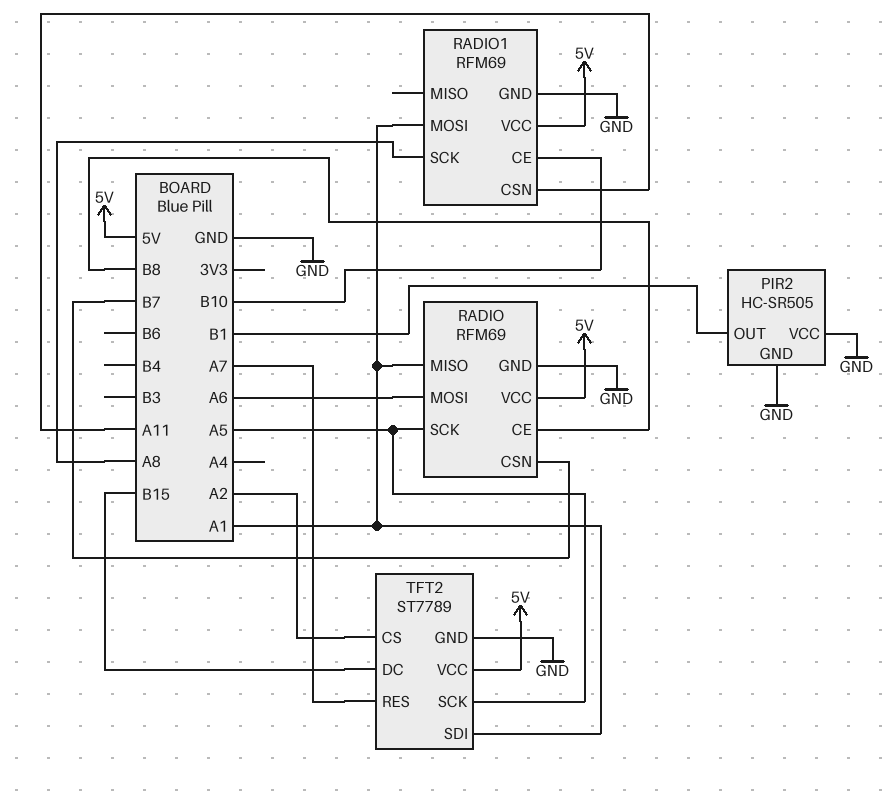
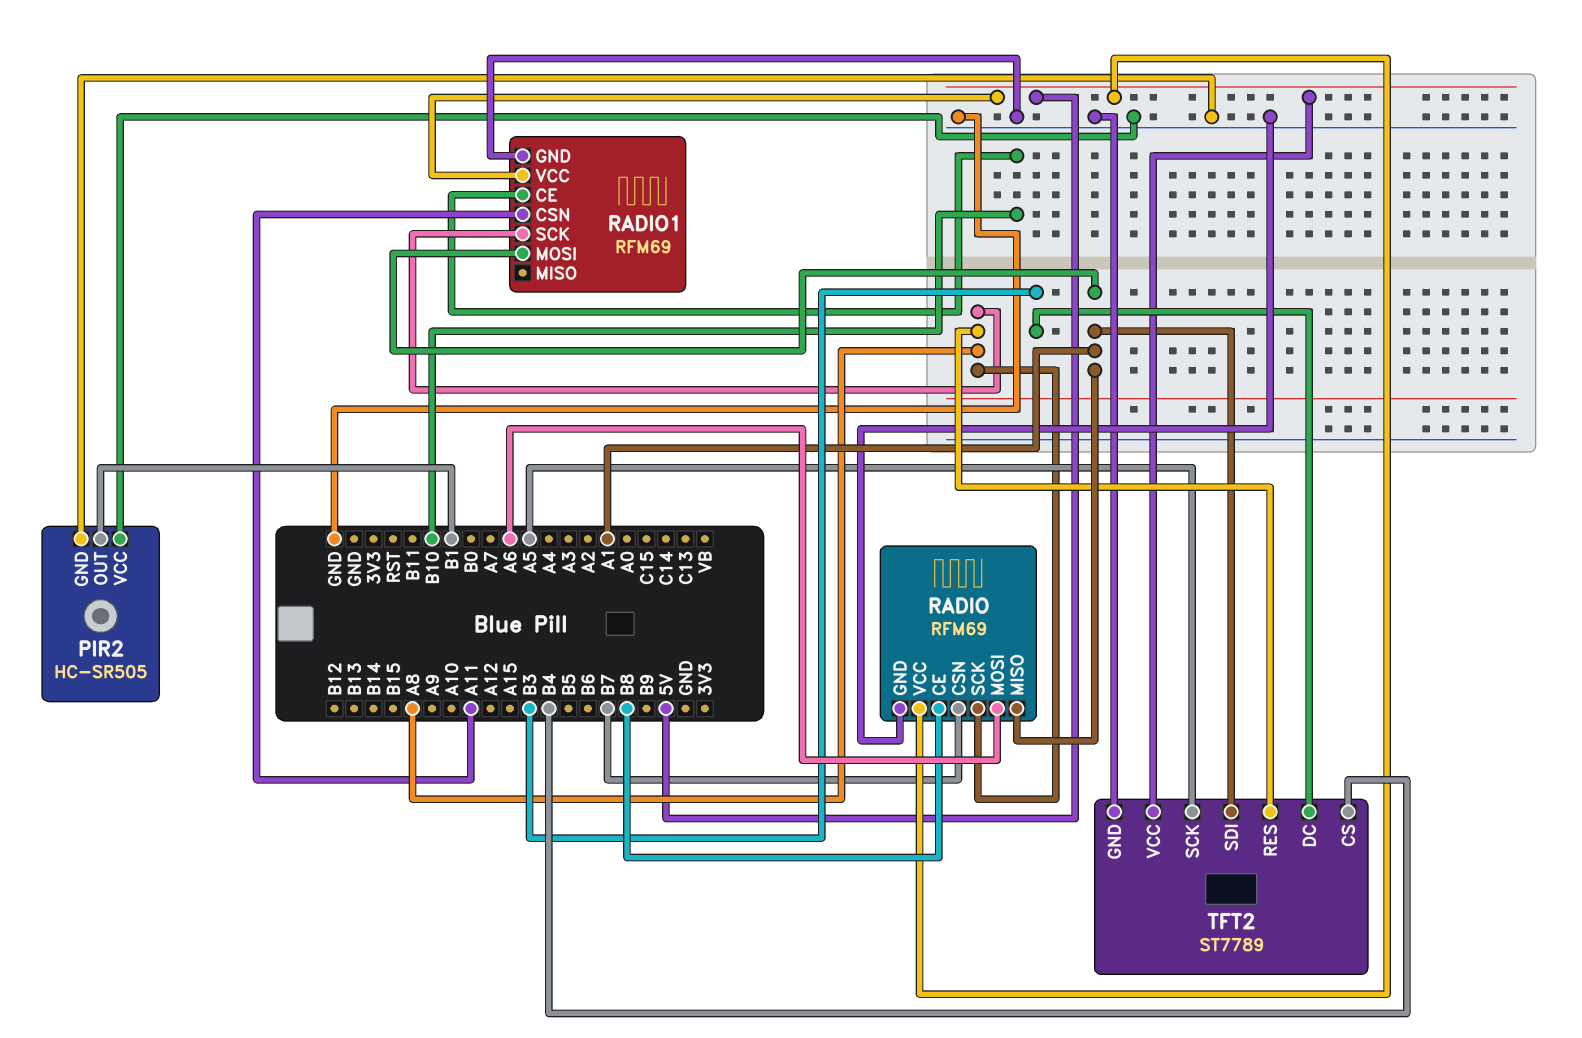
RADIO pin SCK: A5 -> A8
TFT2 pin CS: A2 -> B4
TFT2 pin DC: B15 -> B3
TFT2 pin RES: A7 -> A8

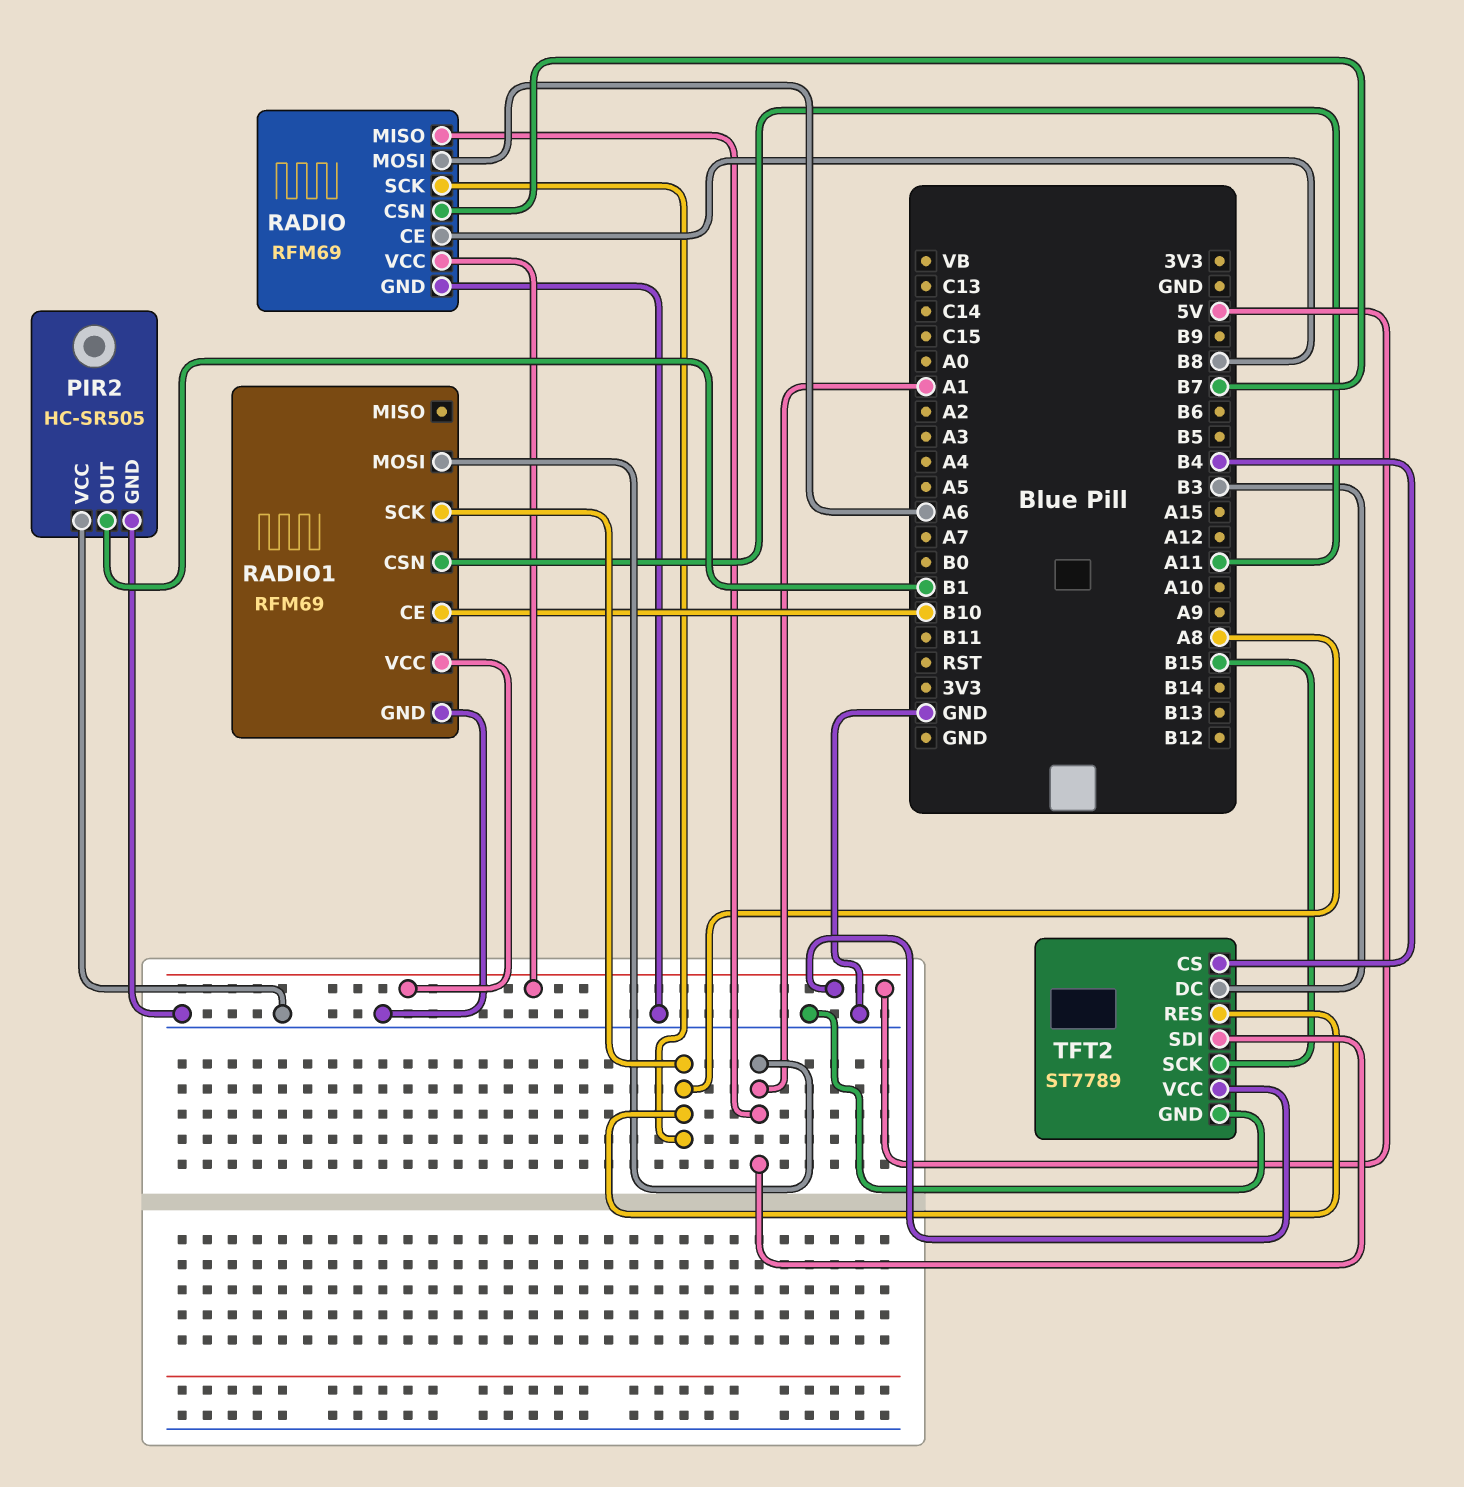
TFT2 pin SCK: A5 -> B15

